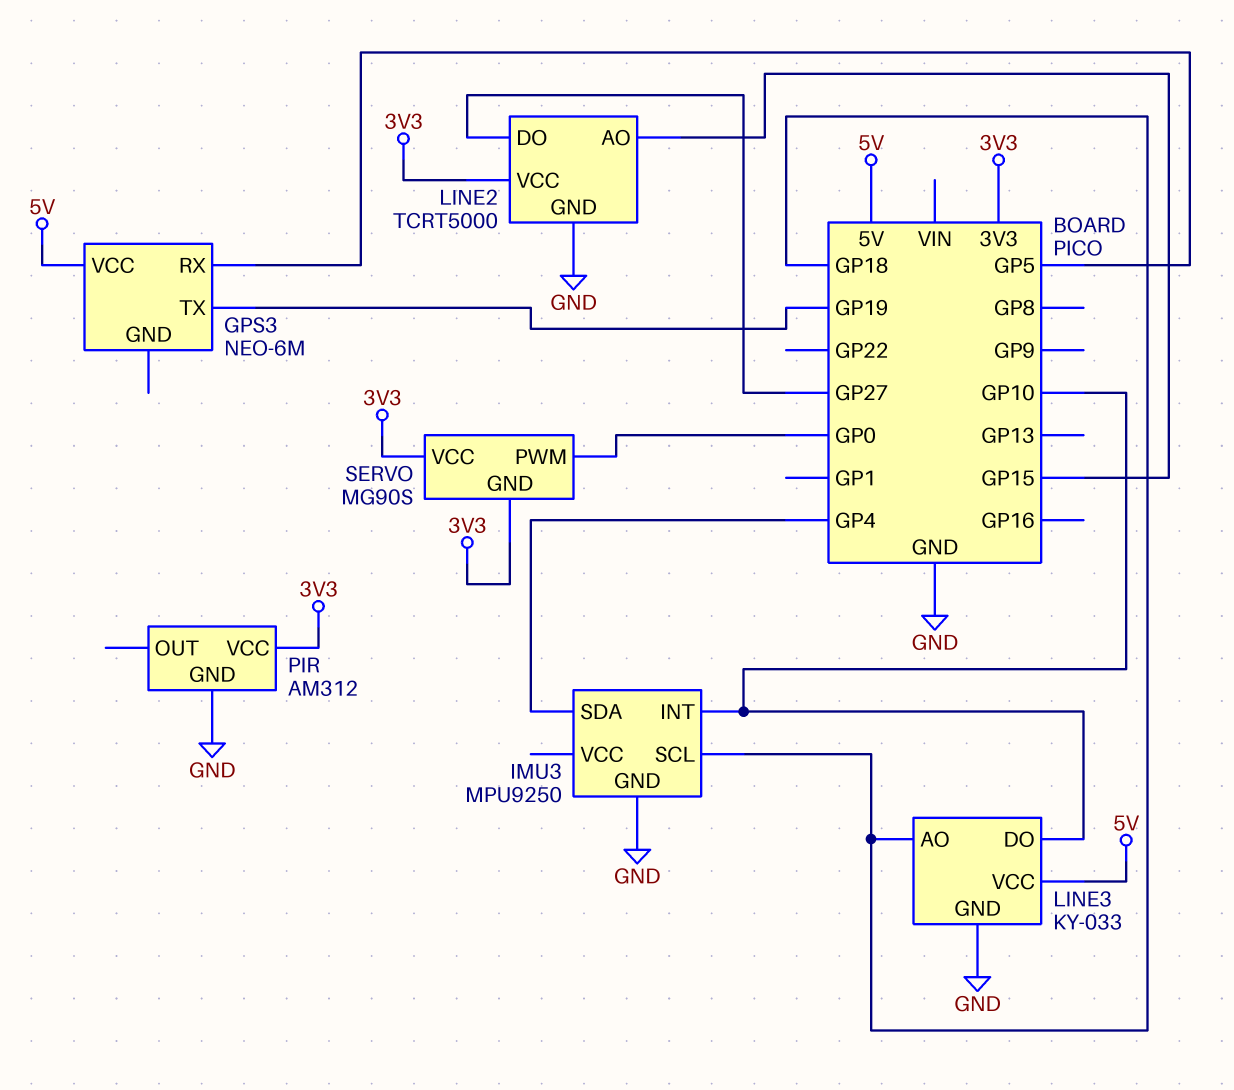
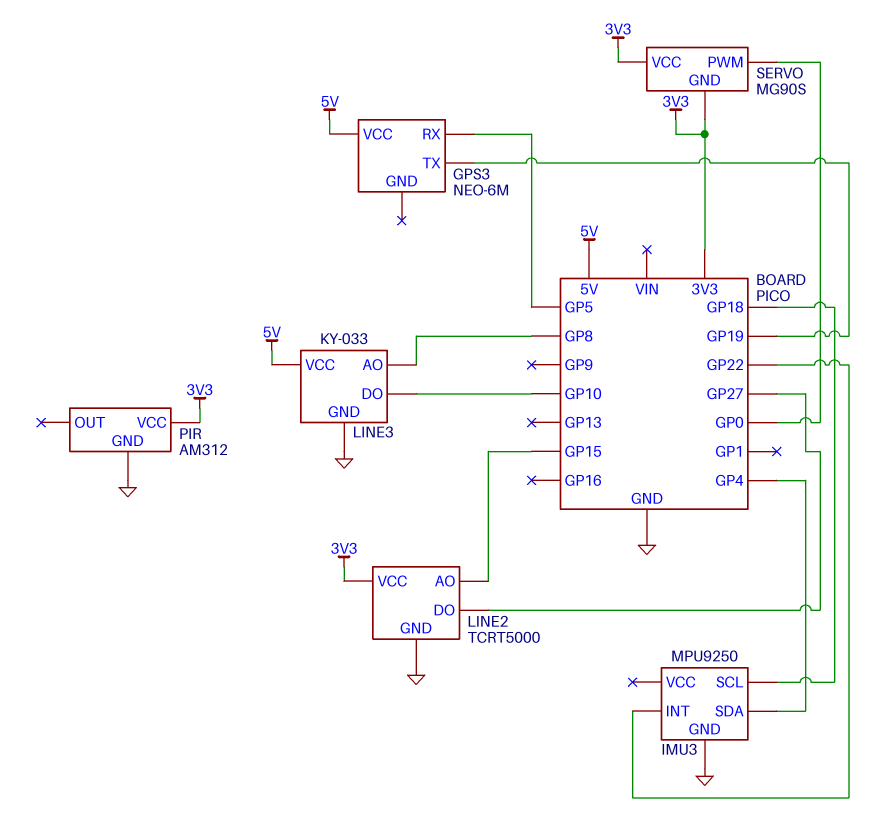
IMU3 pin INT: GP10 -> GP22
LINE3 pin AO: GP18 -> GP8

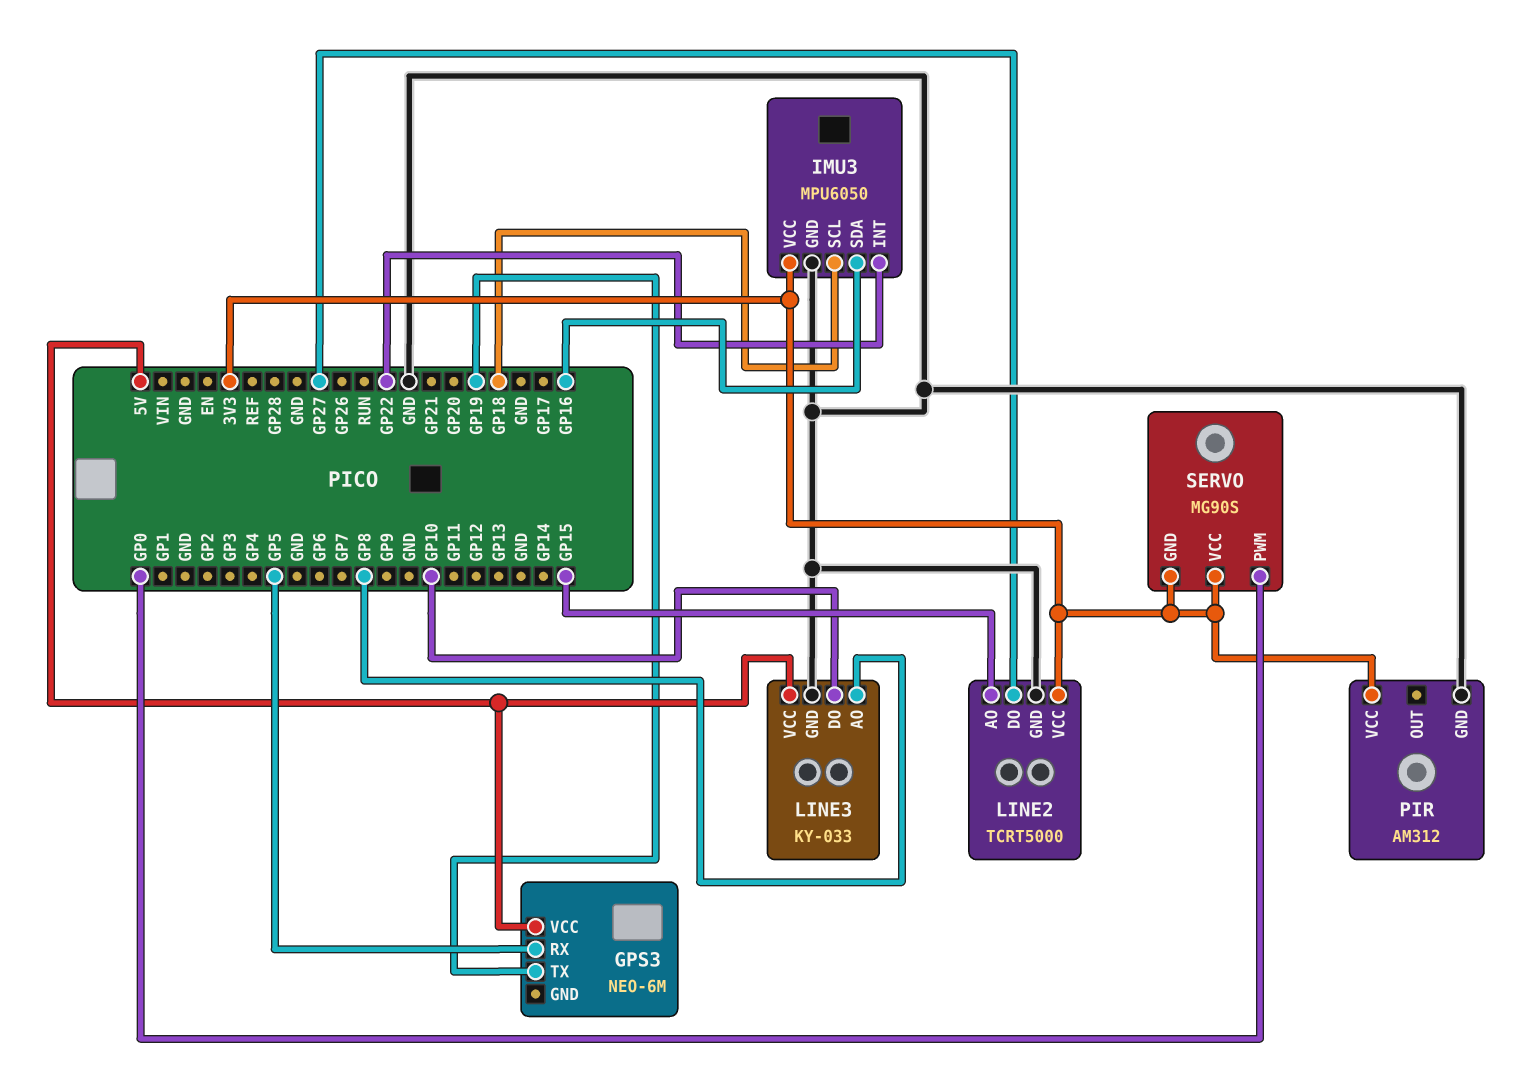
IMU3: MPU9250 -> MPU6050
IMU3 pin SDA: GP4 -> GP16
IMU3 pin VCC: none -> 3V3

